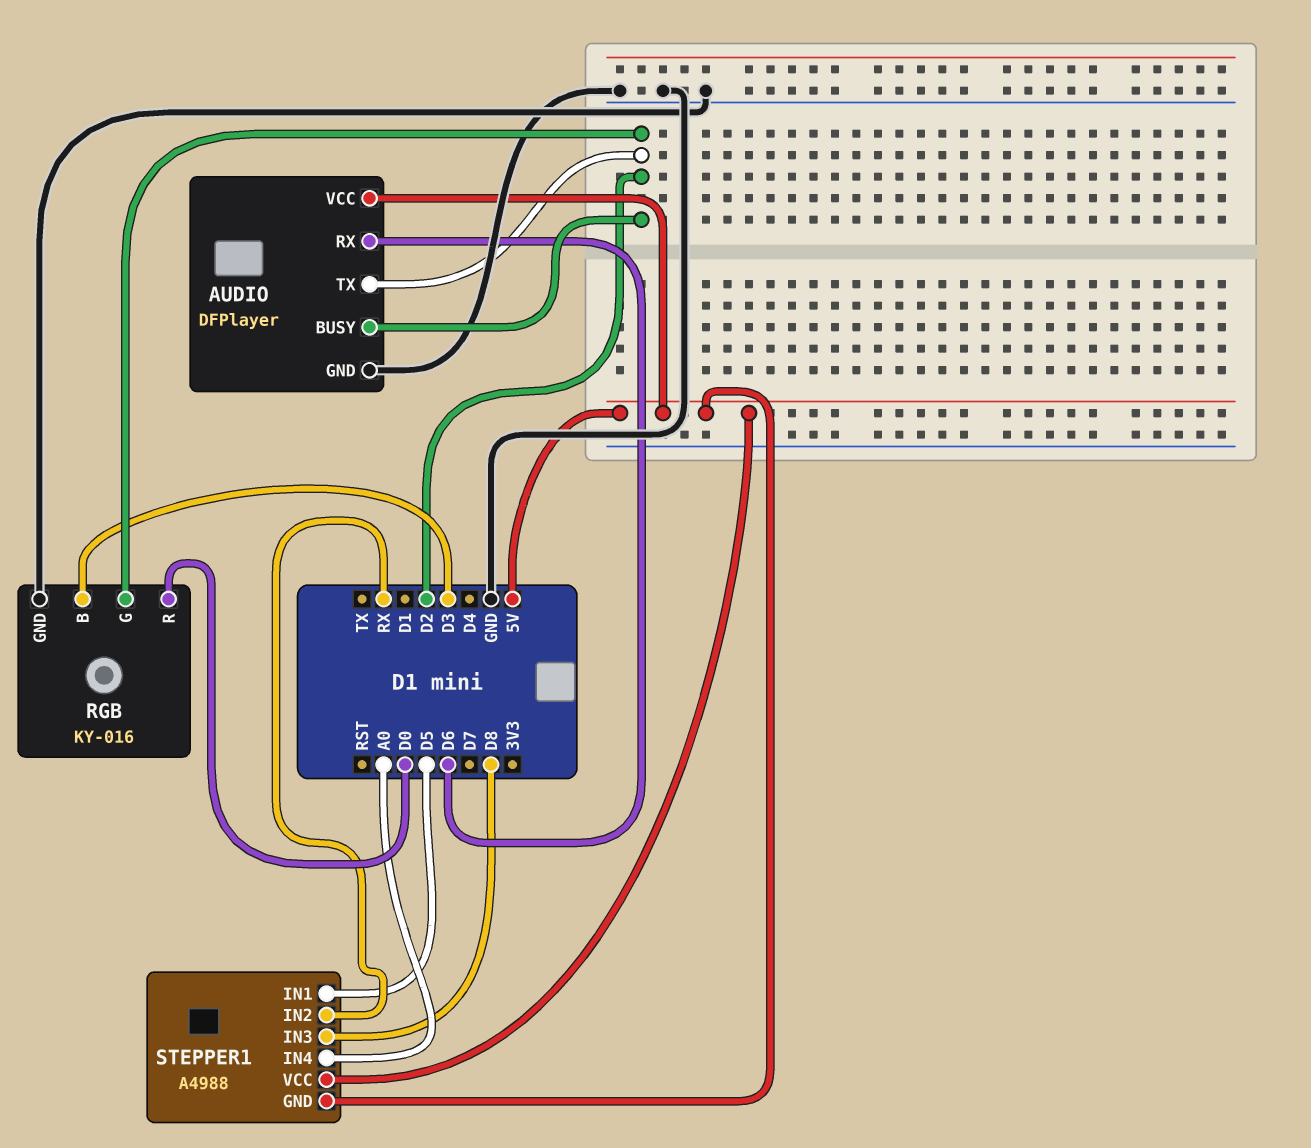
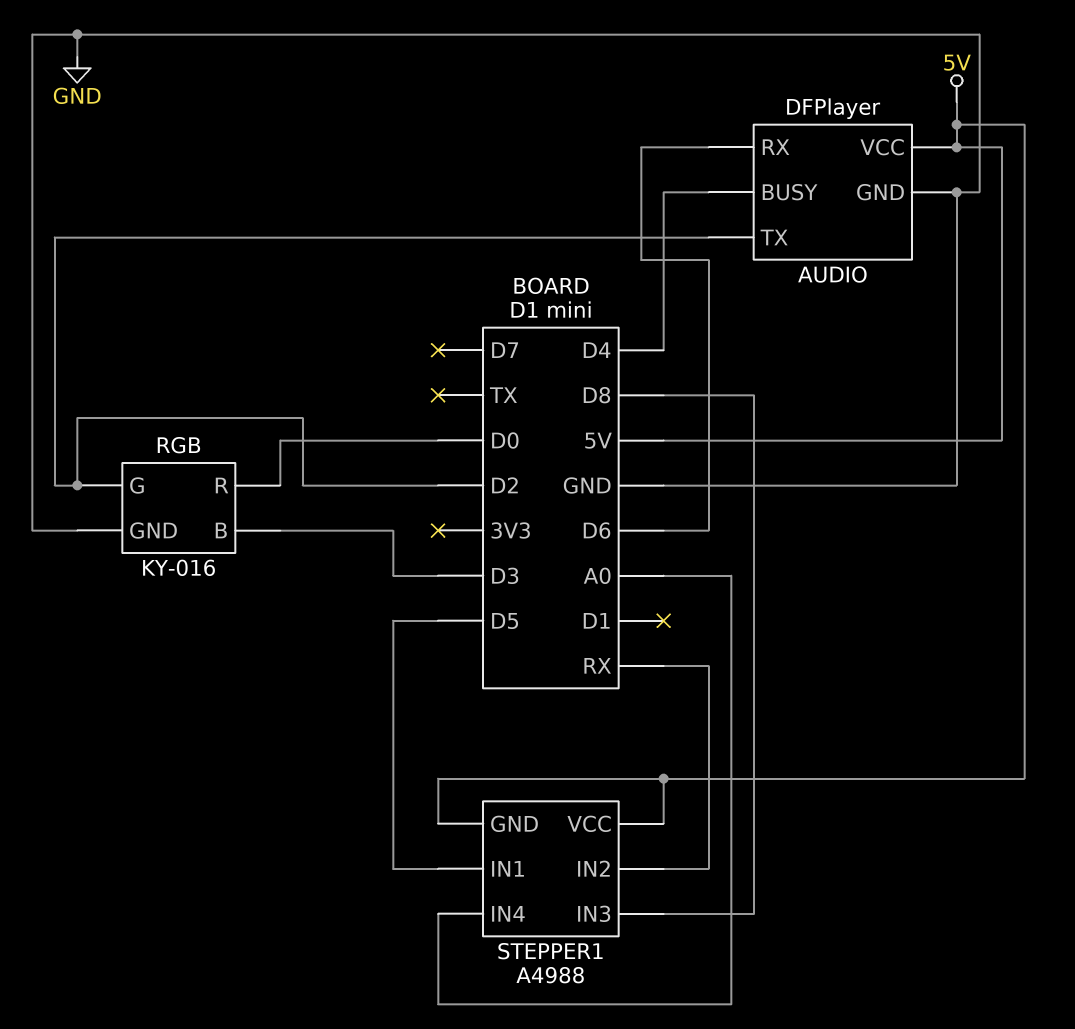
AUDIO pin BUSY: D2 -> D4

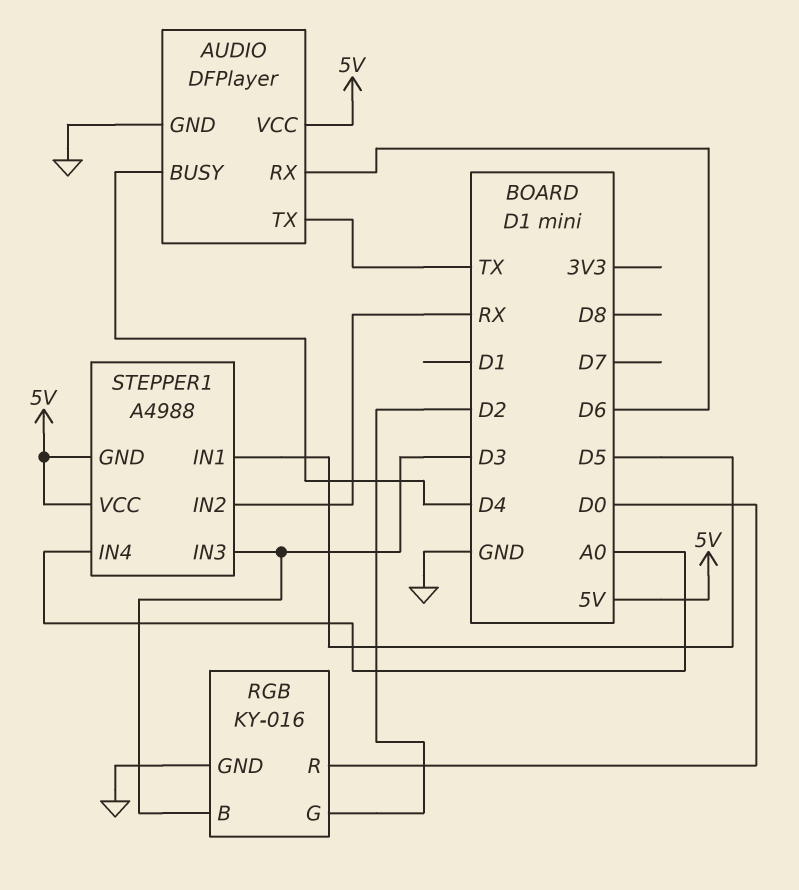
AUDIO pin TX: D2 -> TX
STEPPER1 pin IN3: D8 -> D3

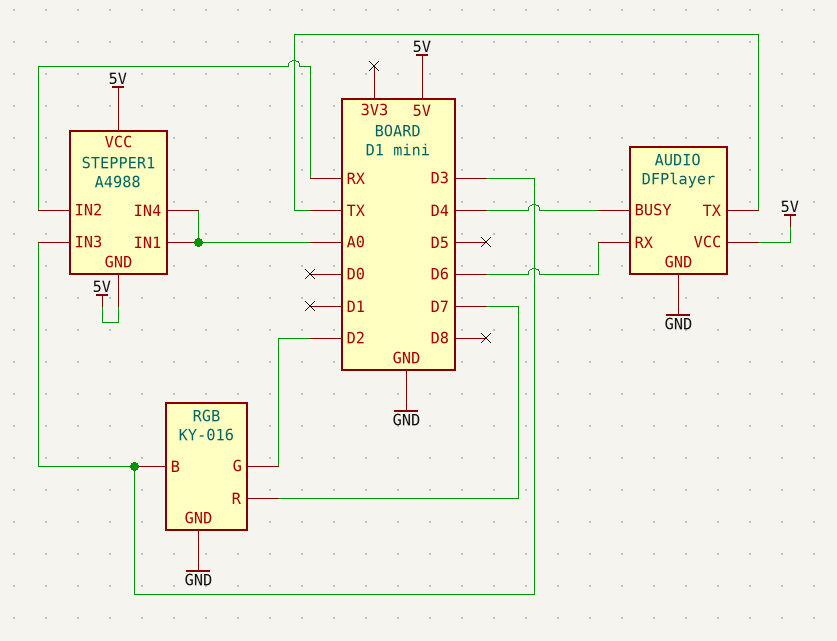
RGB pin R: D0 -> D7
STEPPER1 pin IN1: D5 -> A0

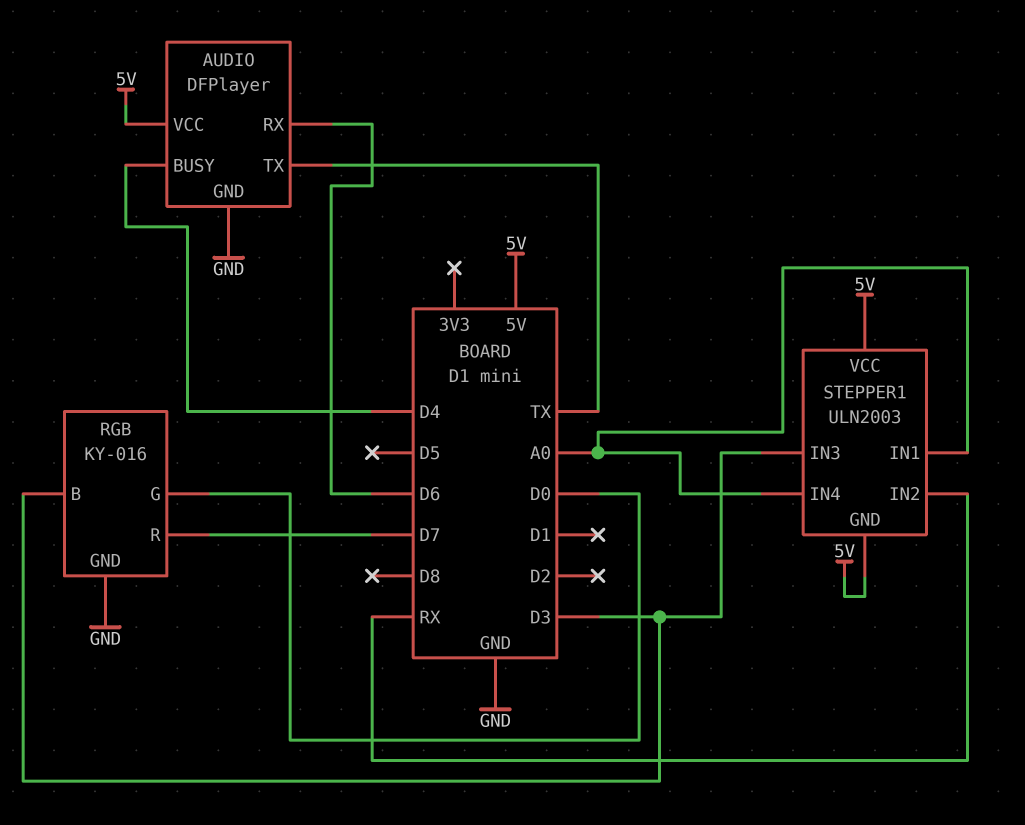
RGB pin G: D2 -> D0
STEPPER1: A4988 -> ULN2003

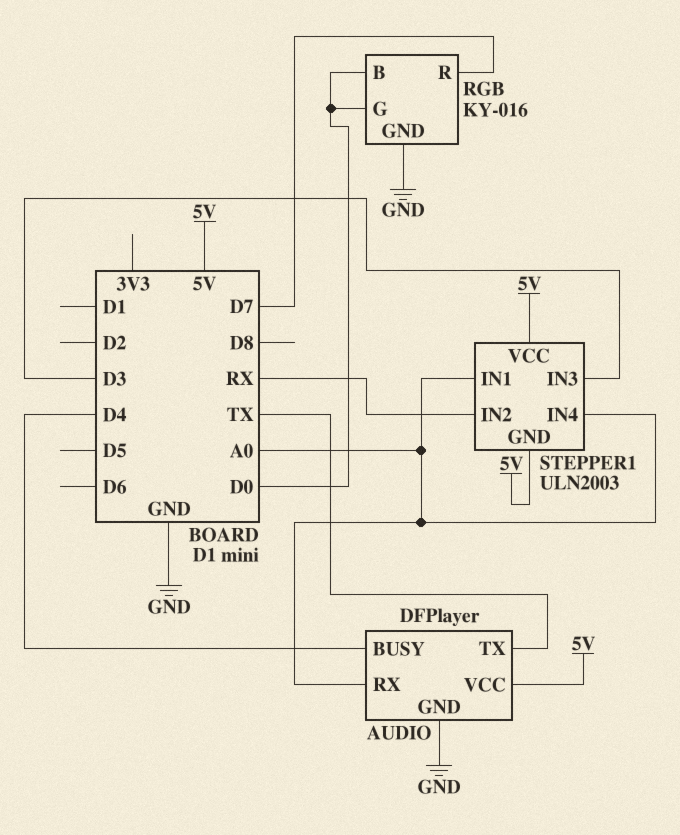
AUDIO pin RX: D6 -> A0
RGB pin B: D3 -> D0

